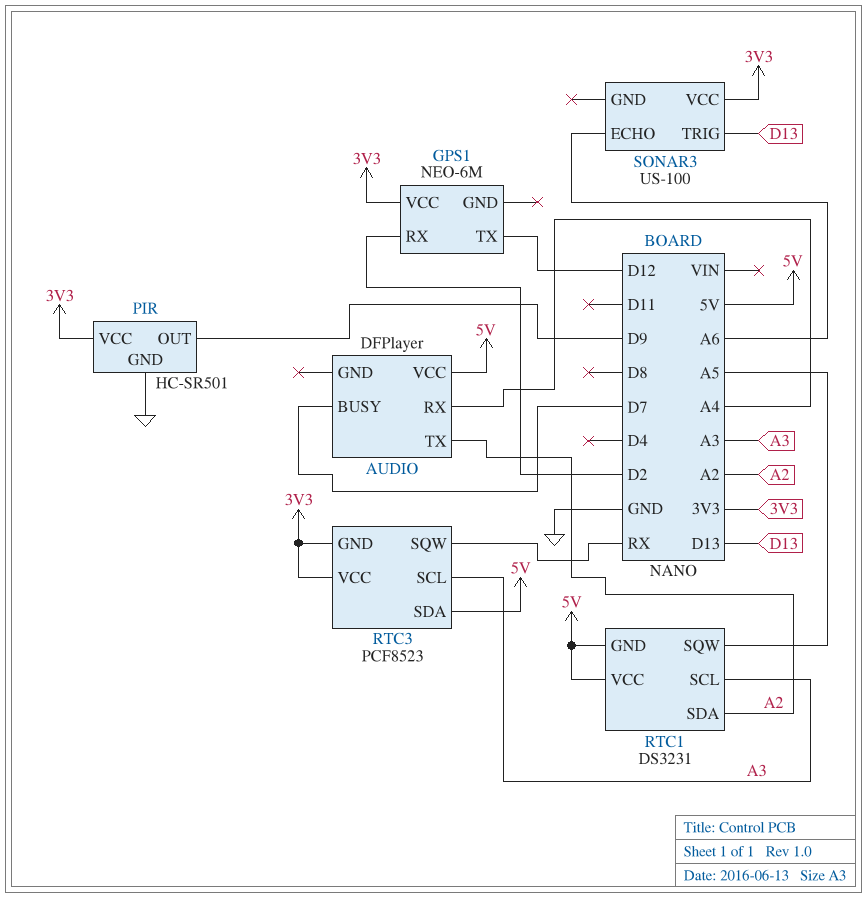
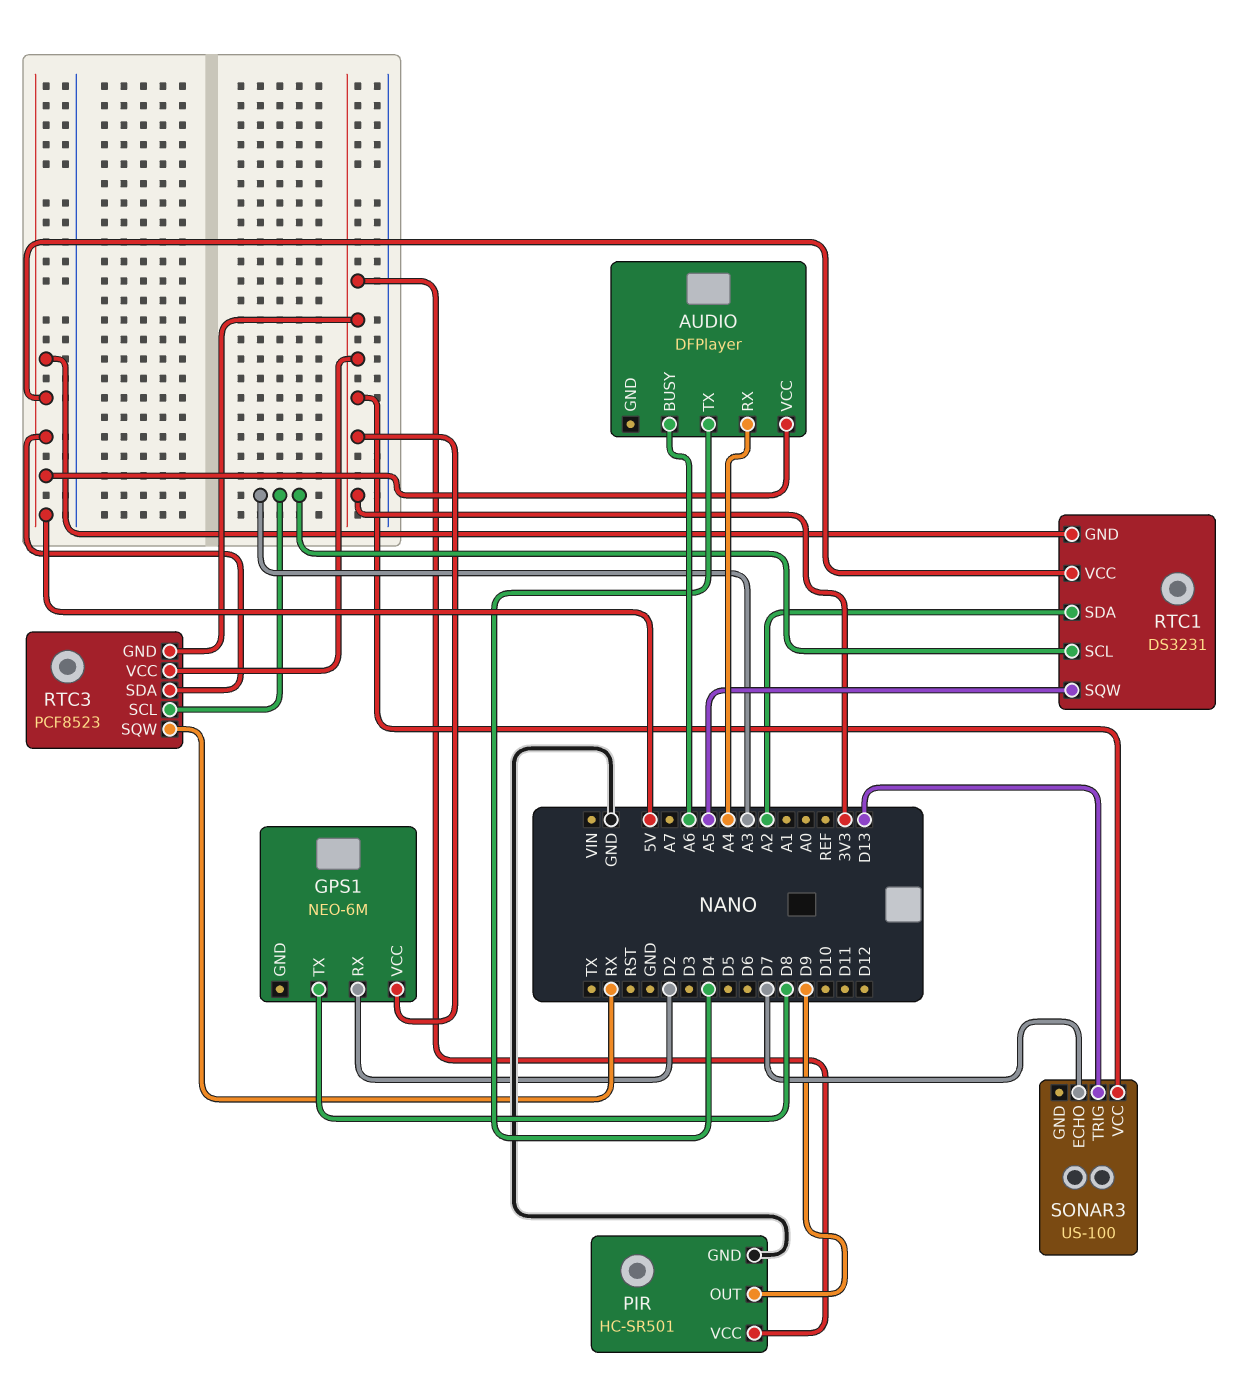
AUDIO pin BUSY: D7 -> A6
AUDIO pin TX: A2 -> D4
GPS1 pin TX: D12 -> D8
SONAR3 pin ECHO: A6 -> D7

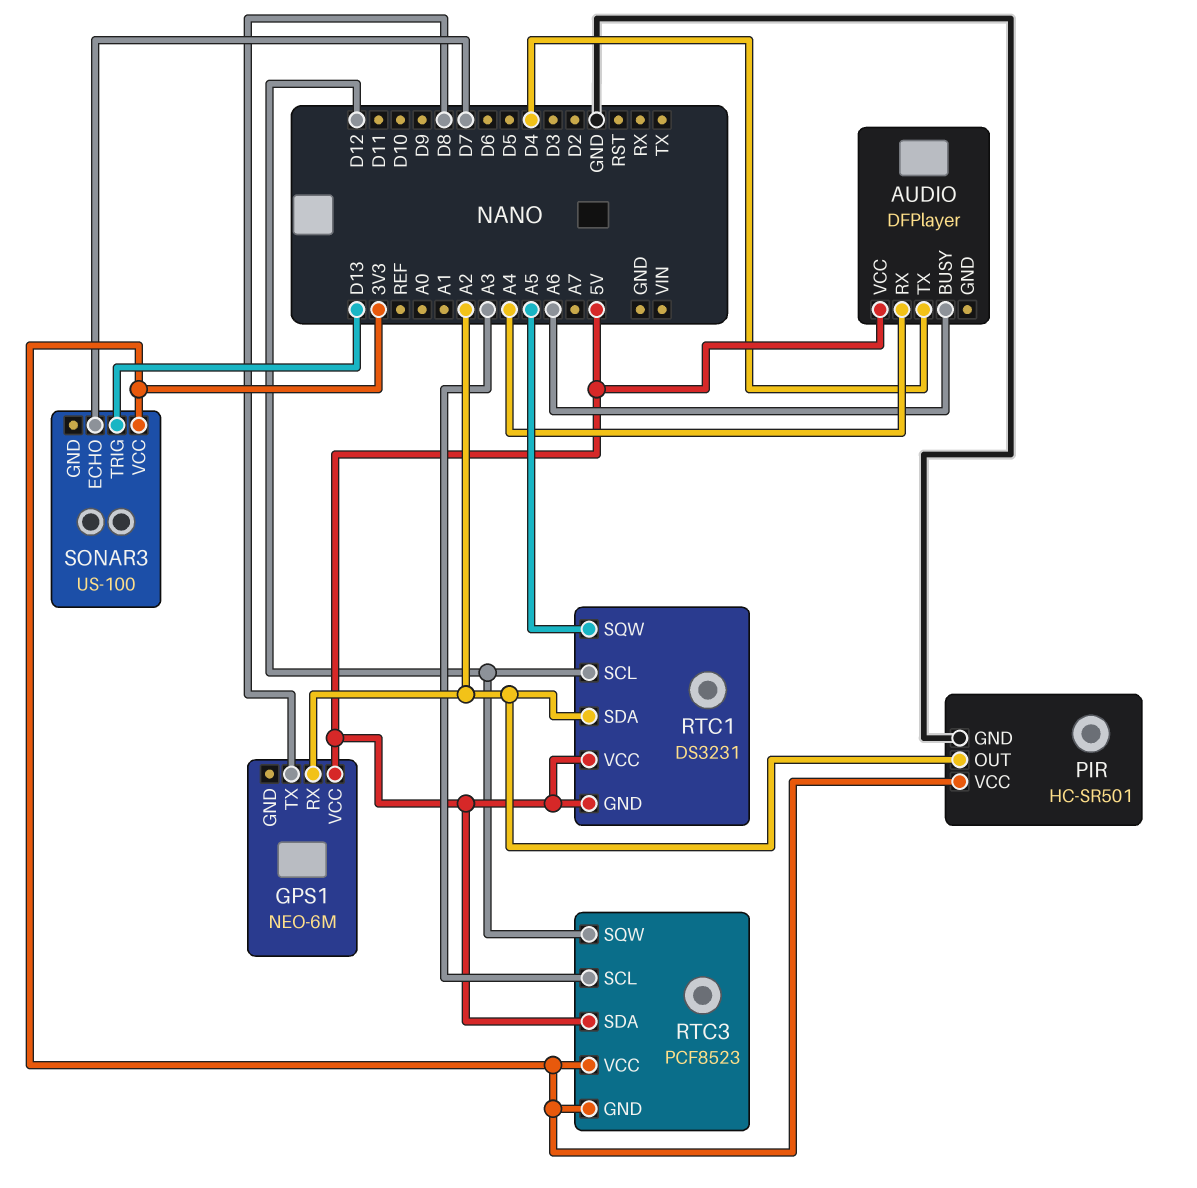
GPS1 pin RX: D2 -> A2
GPS1 pin VCC: 3V3 -> 5V
PIR pin OUT: D9 -> A2
RTC1 pin SCL: A3 -> D12
RTC3 pin SQW: RX -> D12

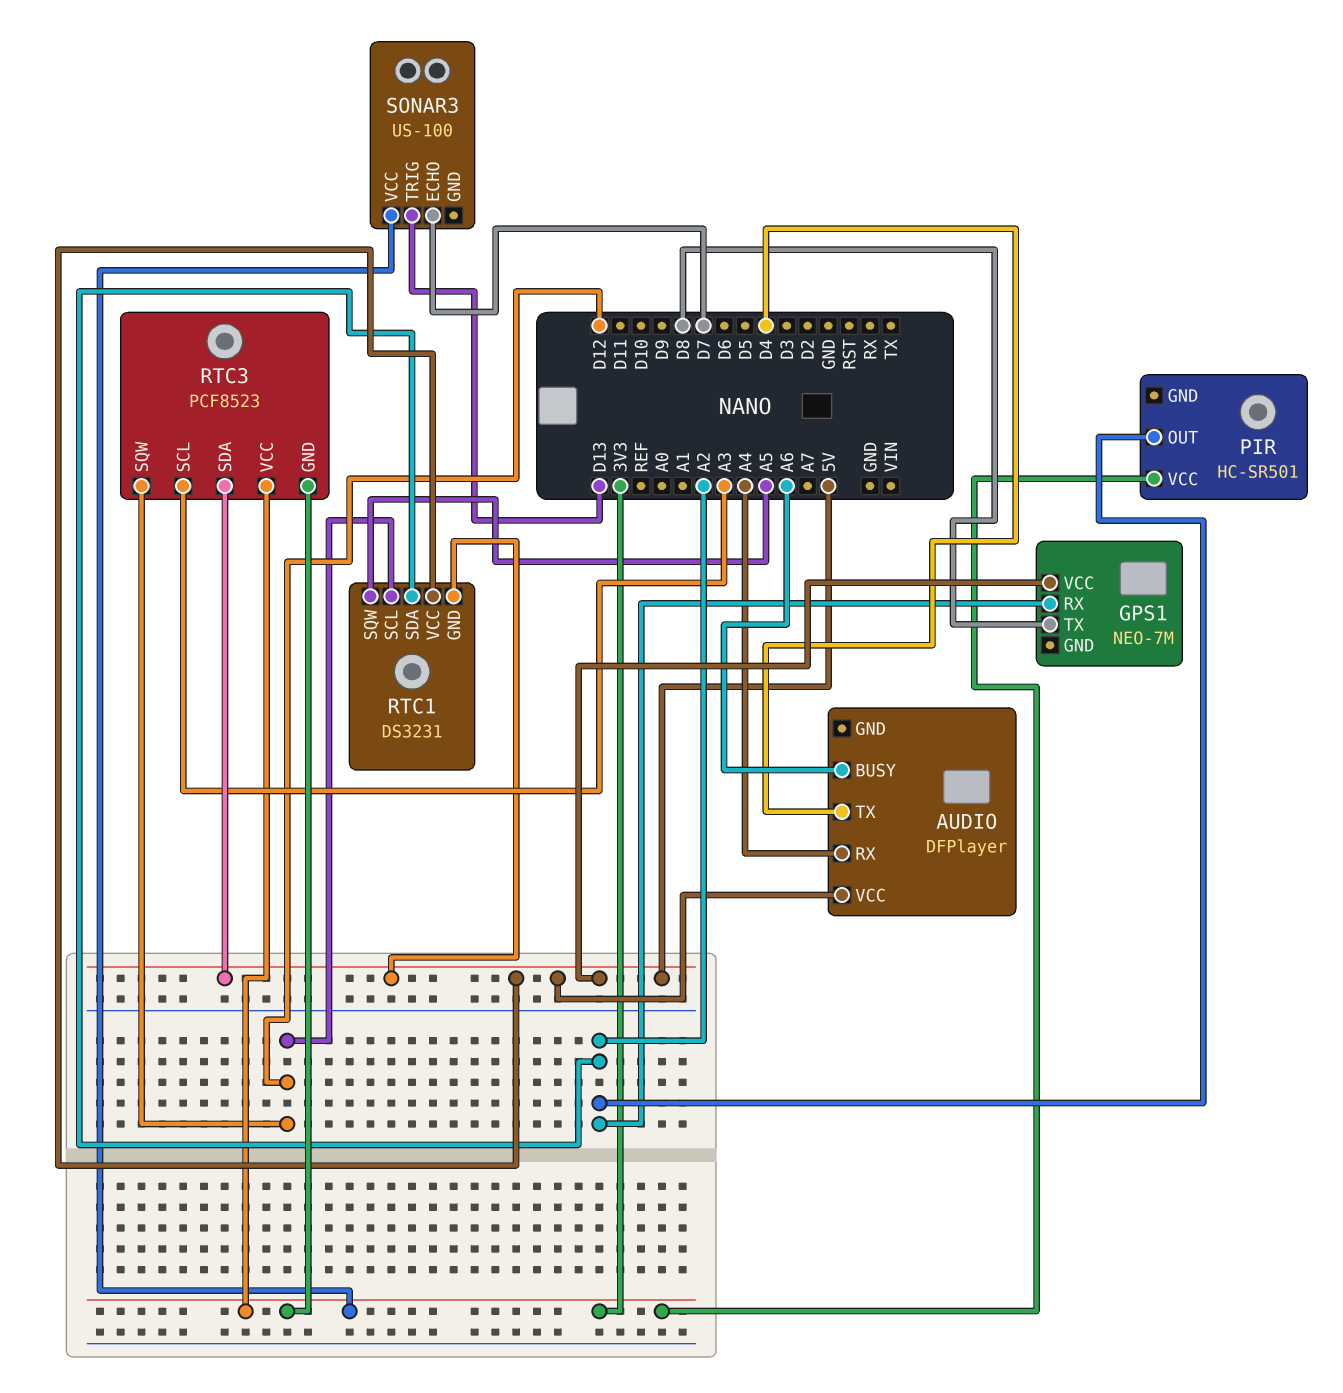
GPS1: NEO-6M -> NEO-7M
PIR pin GND: GND -> none

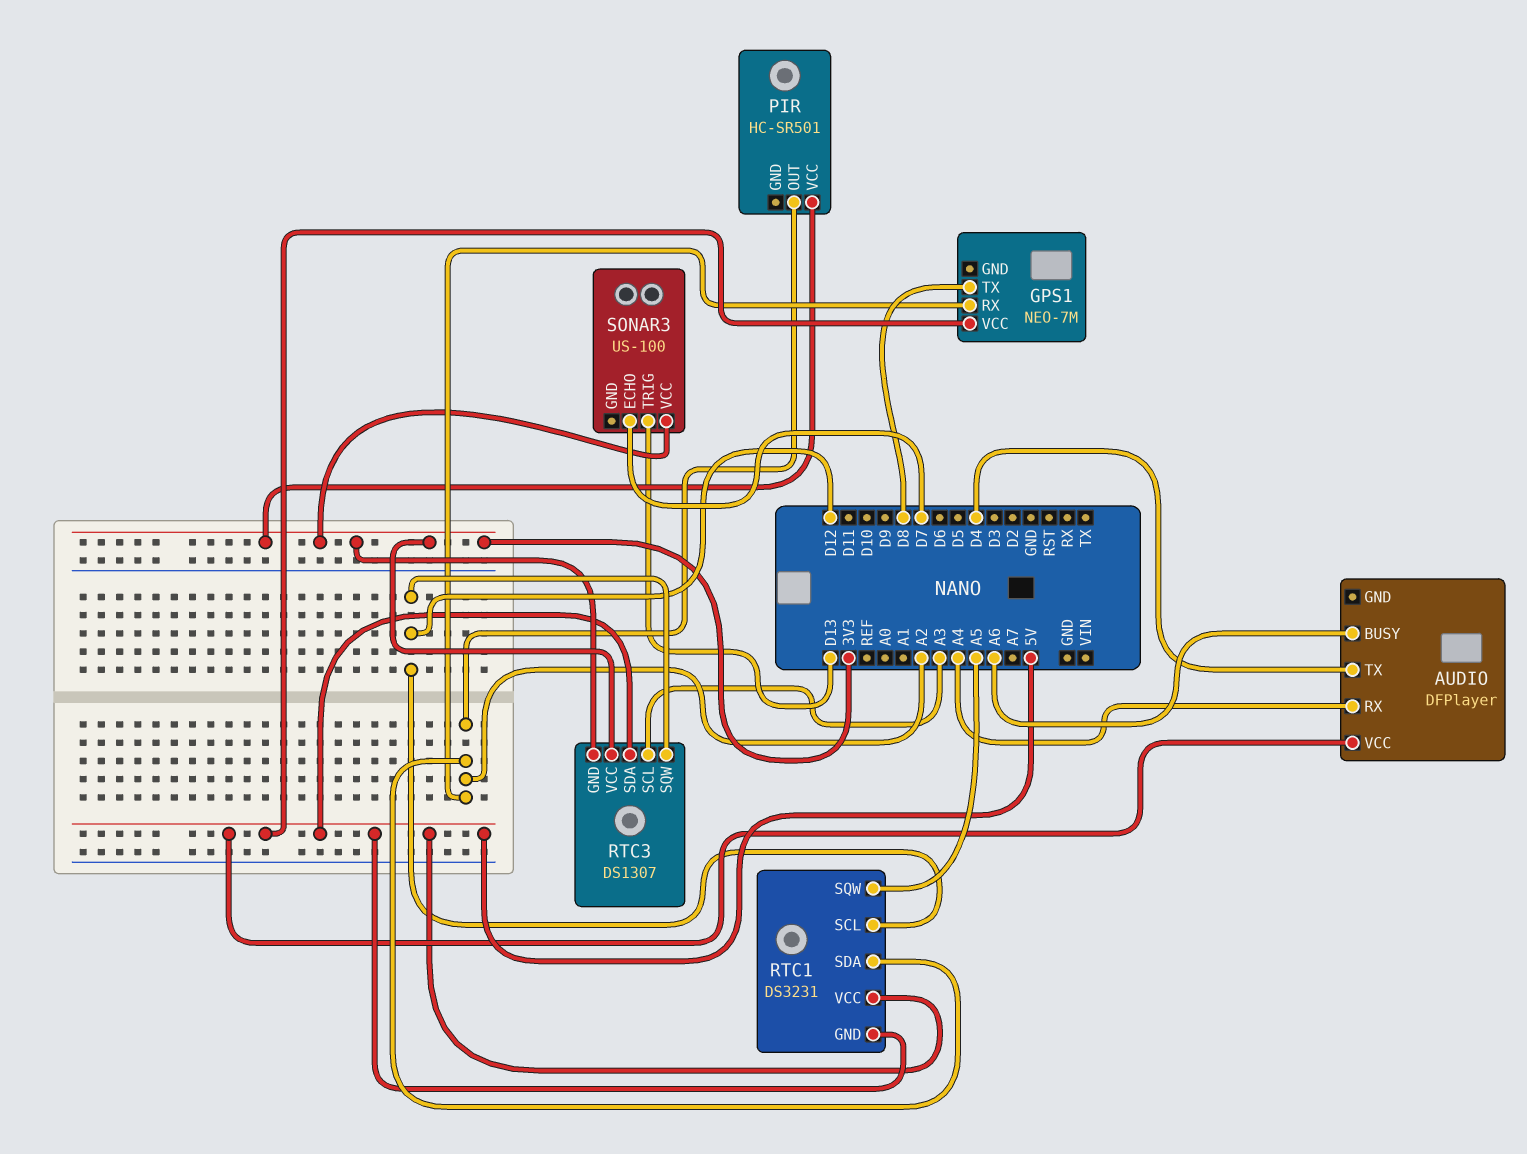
RTC3: PCF8523 -> DS1307

